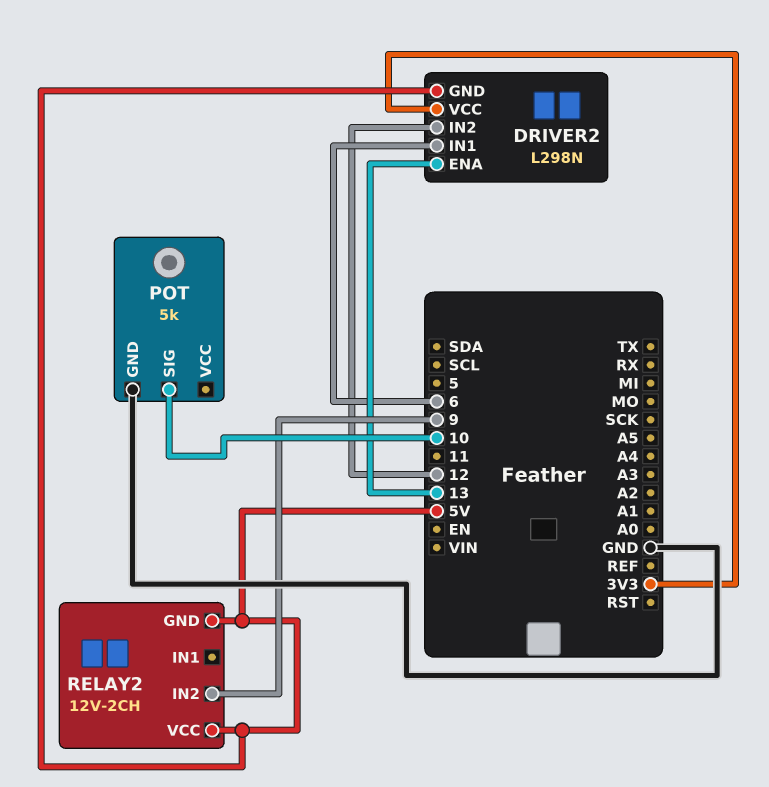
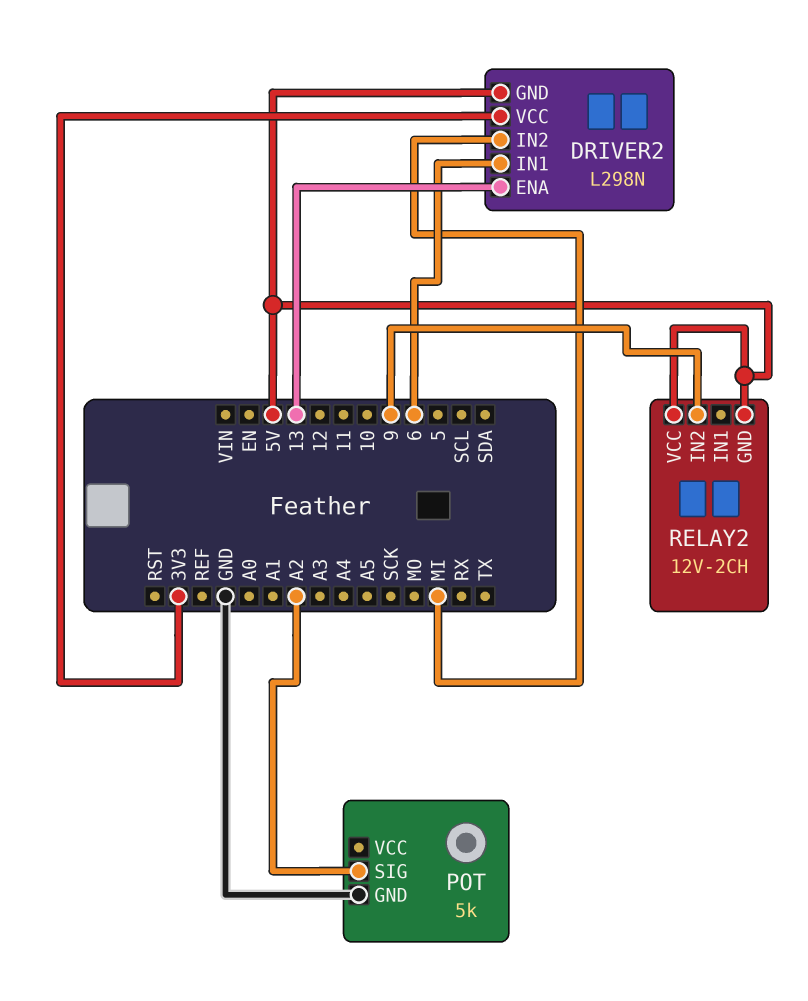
DRIVER2 pin IN2: 12 -> MI
POT pin SIG: 10 -> A2

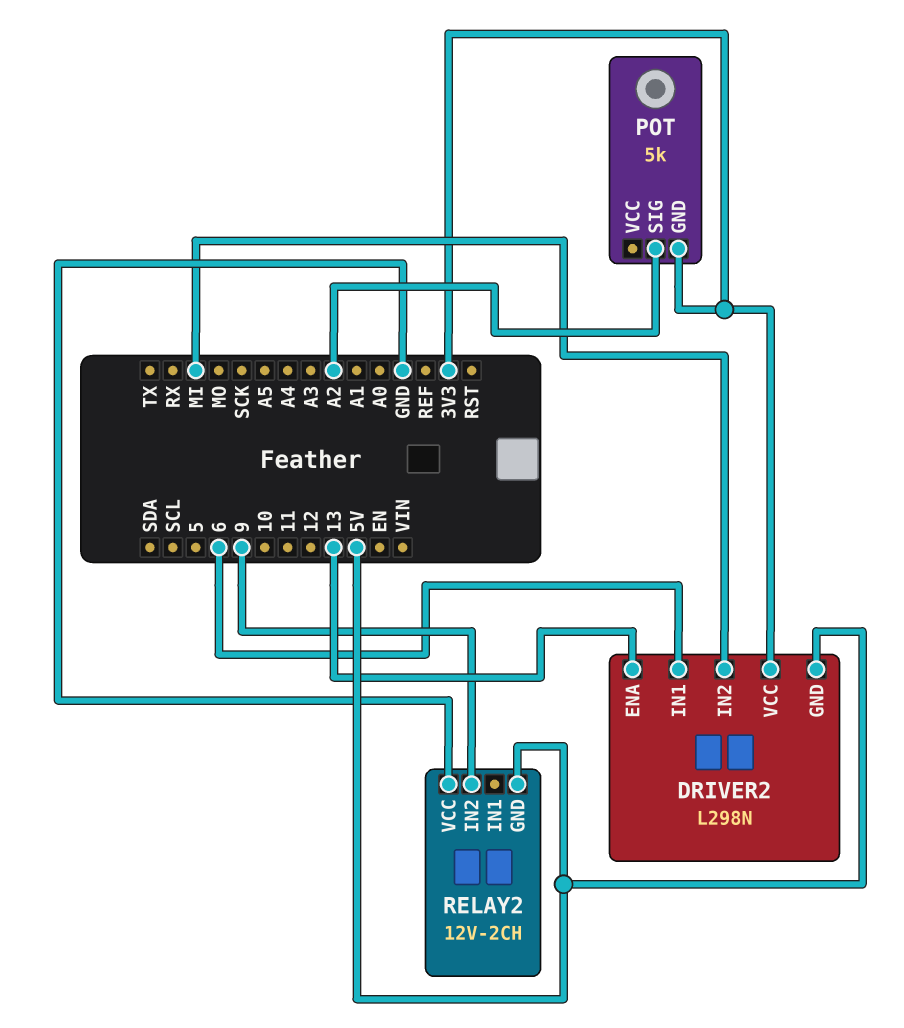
POT pin GND: GND -> 3V3
RELAY2 pin VCC: 5V -> GND

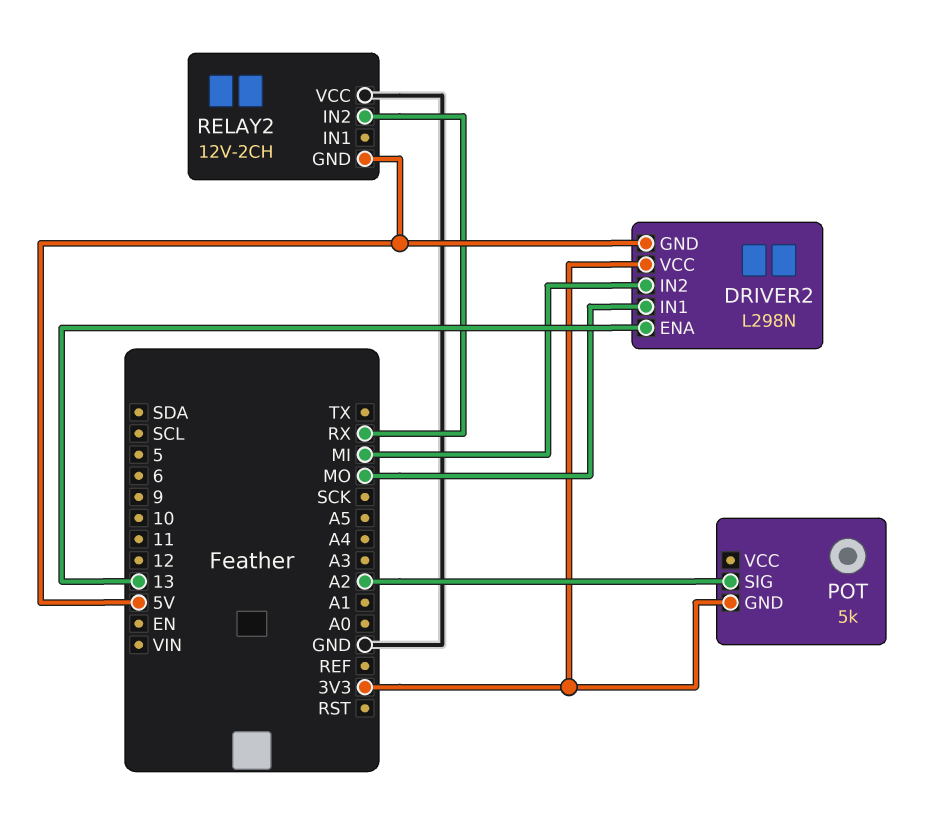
DRIVER2 pin IN1: 6 -> MO
RELAY2 pin IN2: 9 -> RX

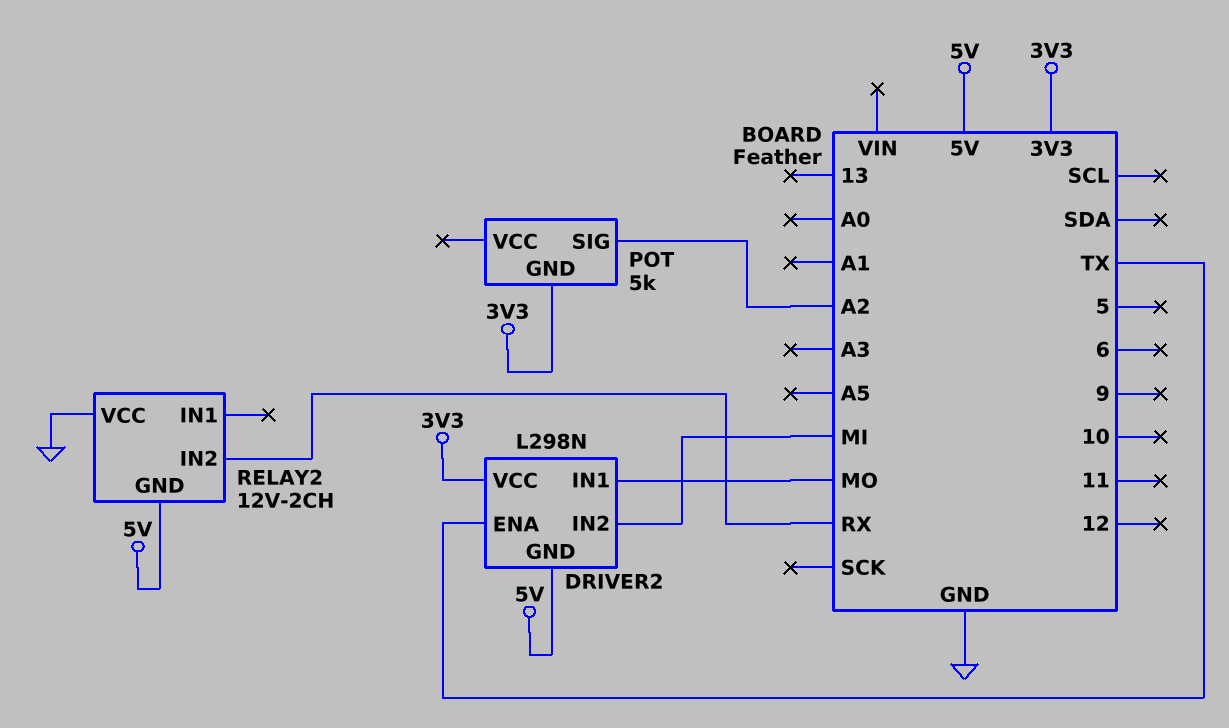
DRIVER2 pin ENA: 13 -> TX

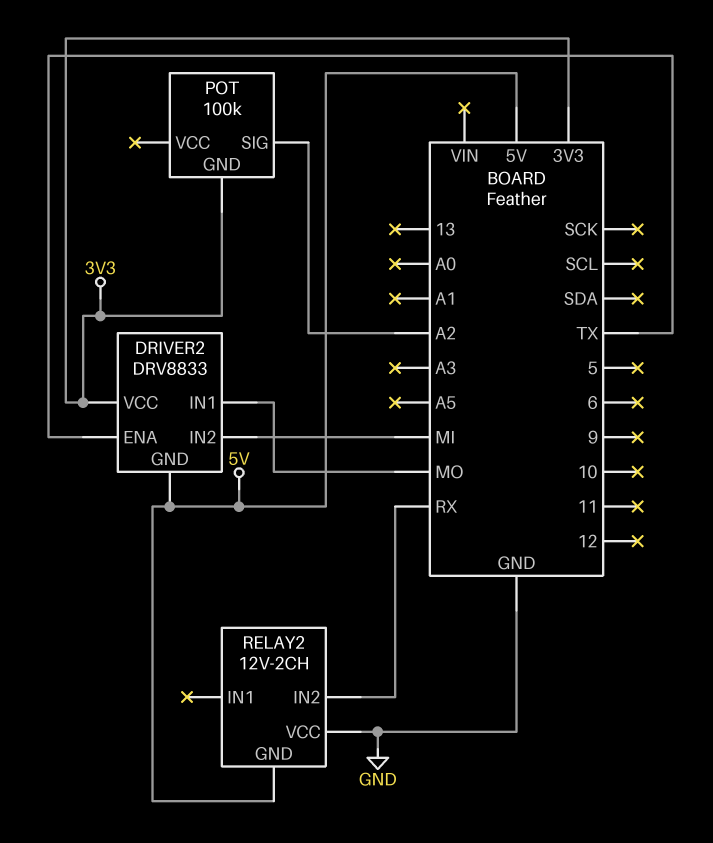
DRIVER2: L298N -> DRV8833
POT: 5k -> 100k

